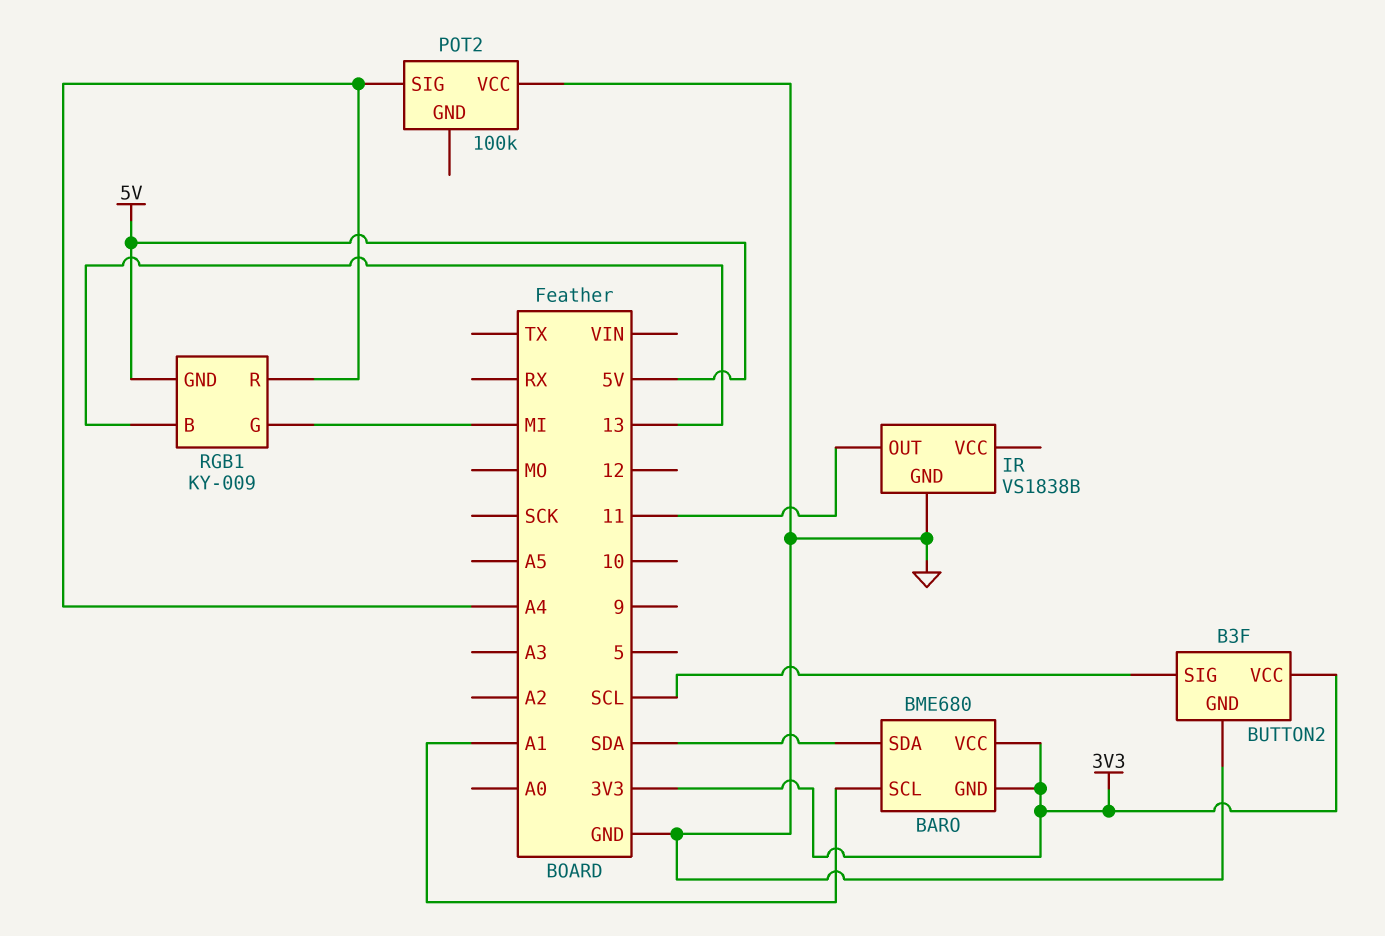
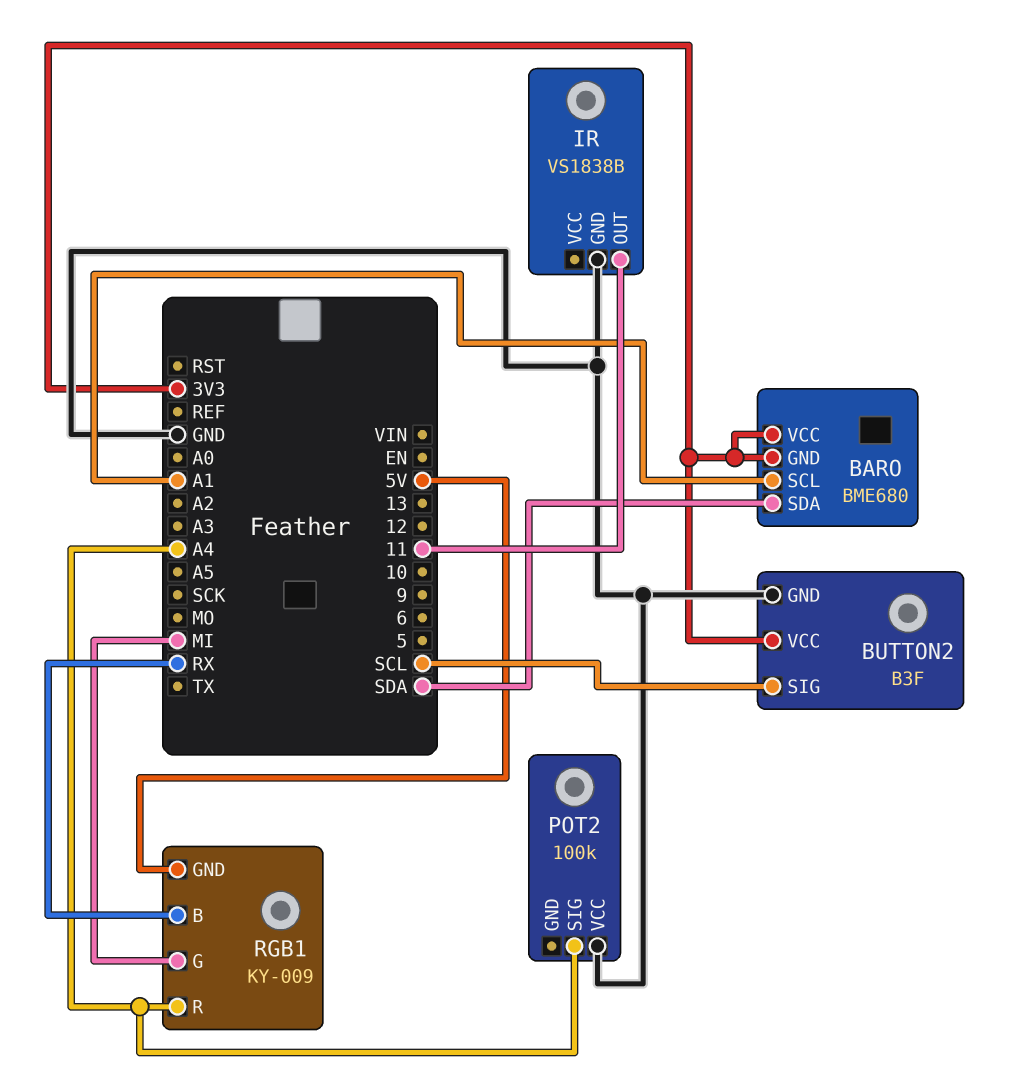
RGB1 pin B: 13 -> RX

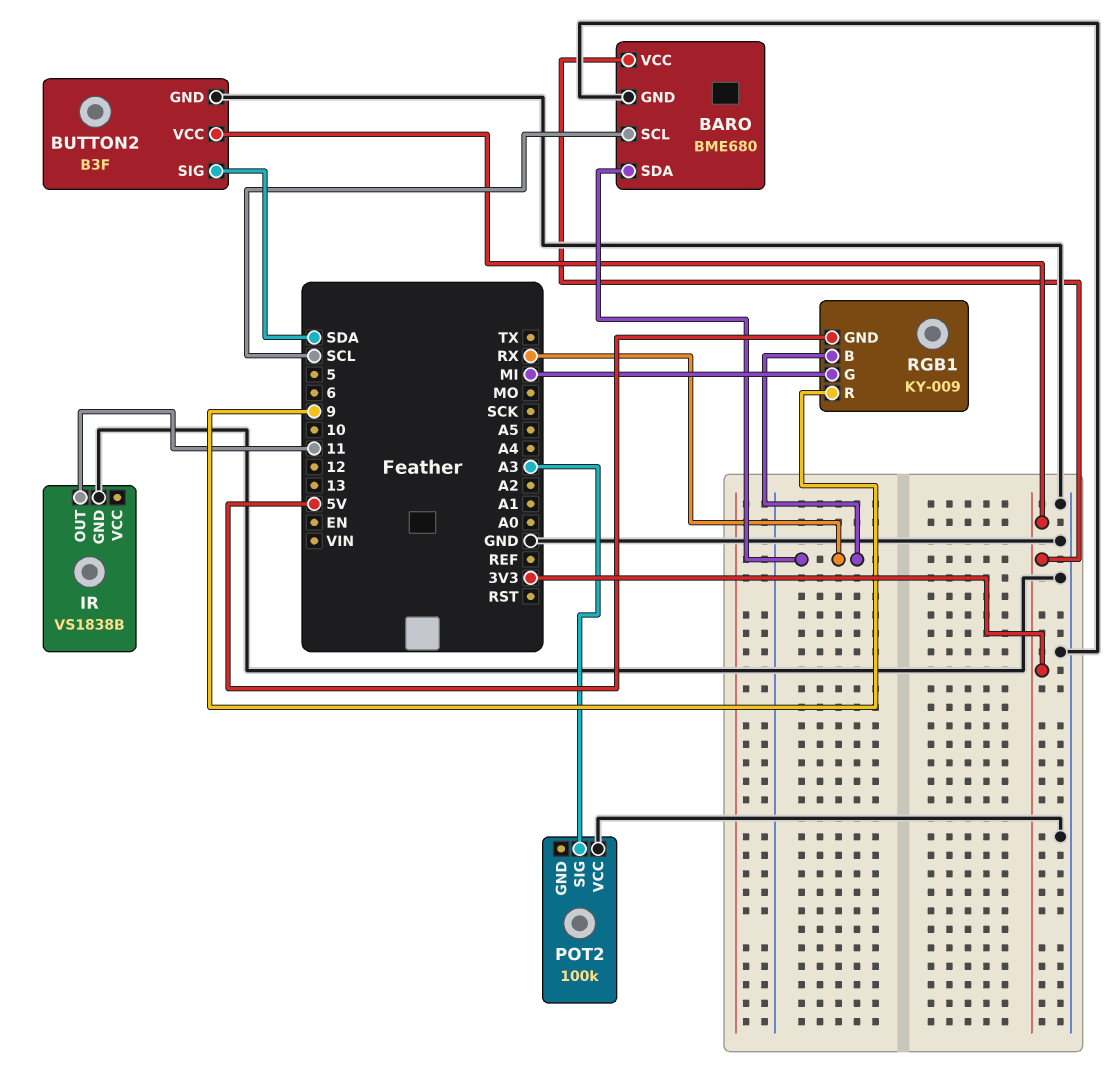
BARO pin GND: 3V3 -> GND
BARO pin SCL: A1 -> SCL
BARO pin SDA: SDA -> RX
BUTTON2 pin SIG: SCL -> SDA
POT2 pin SIG: A4 -> A3
RGB1 pin R: A4 -> 9

